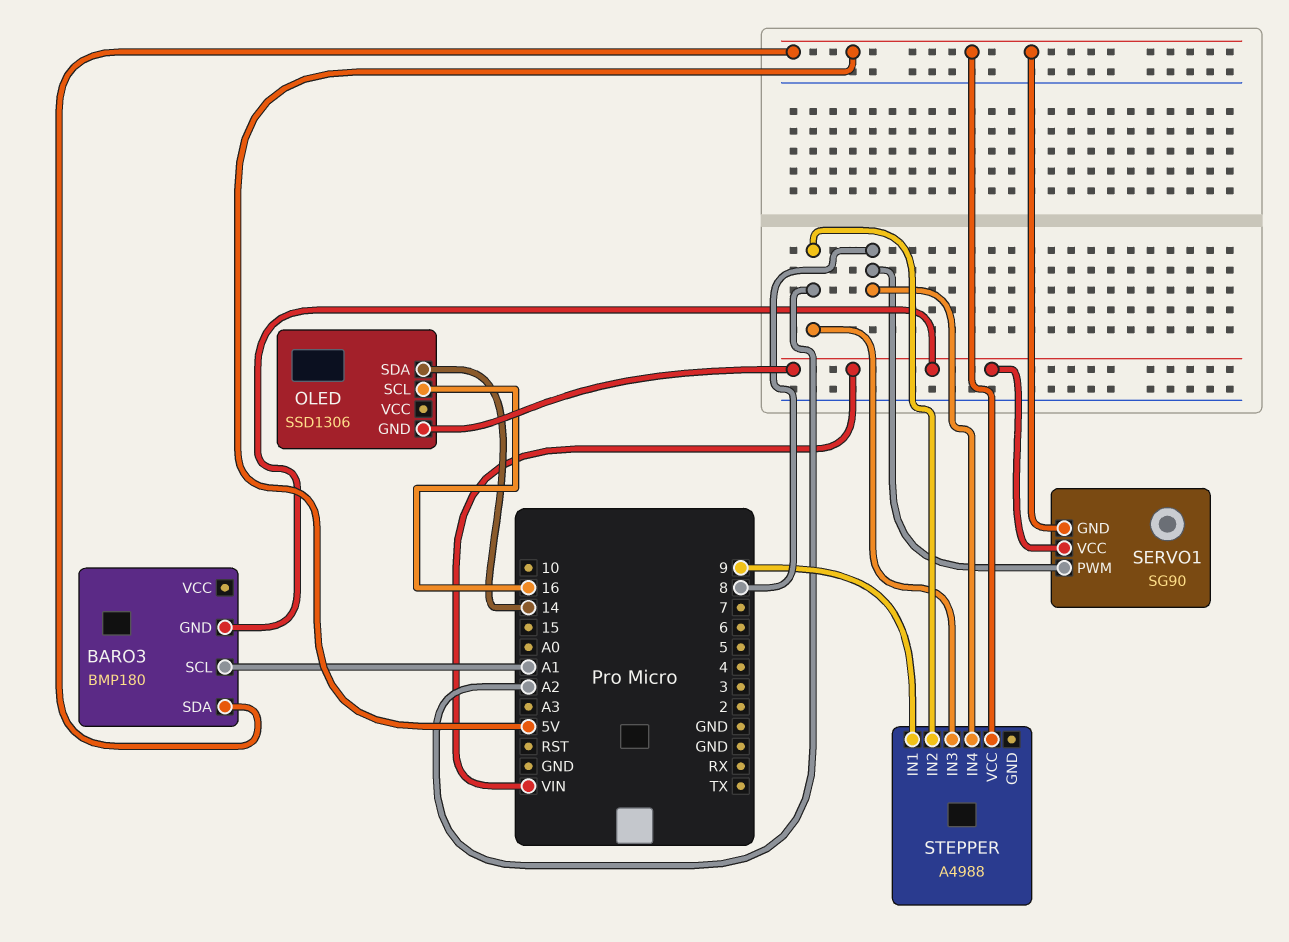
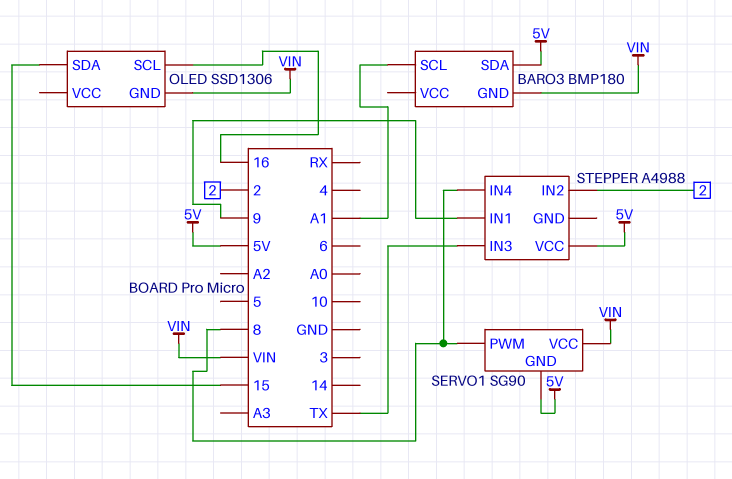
OLED pin SDA: 14 -> 15
STEPPER pin IN2: A2 -> 2
STEPPER pin IN3: A2 -> TX

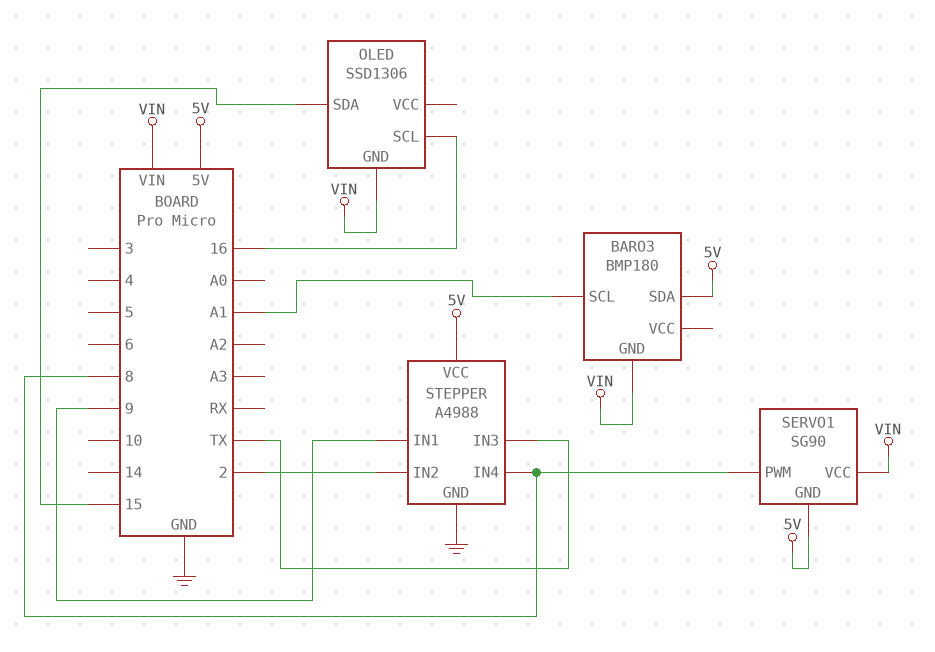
STEPPER pin GND: none -> GND

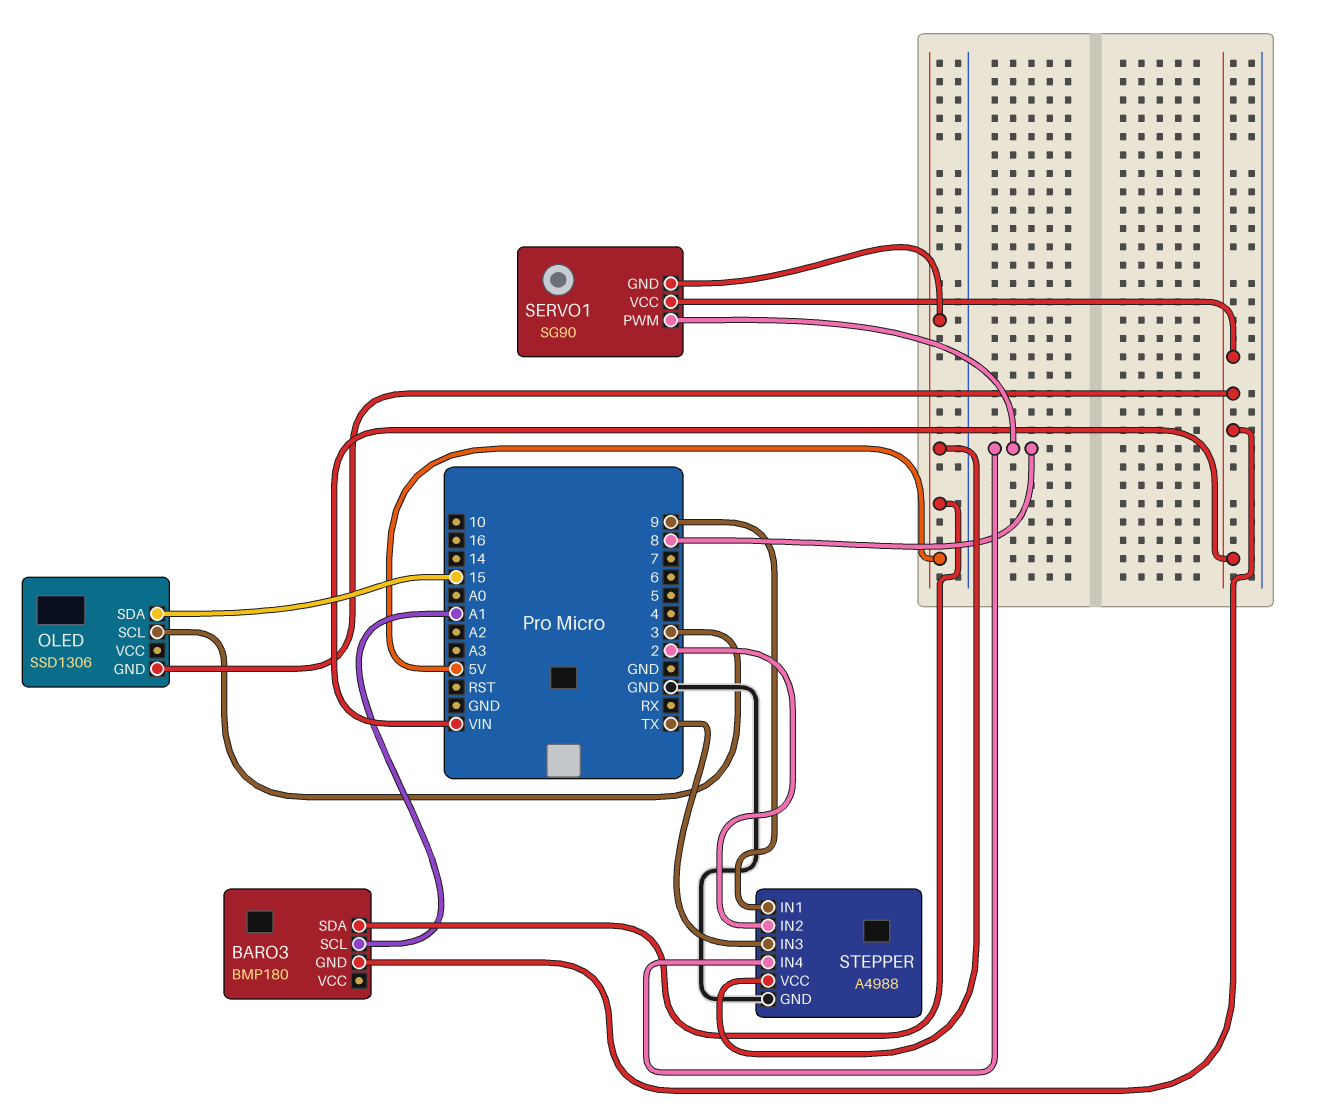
OLED pin SCL: 16 -> 3

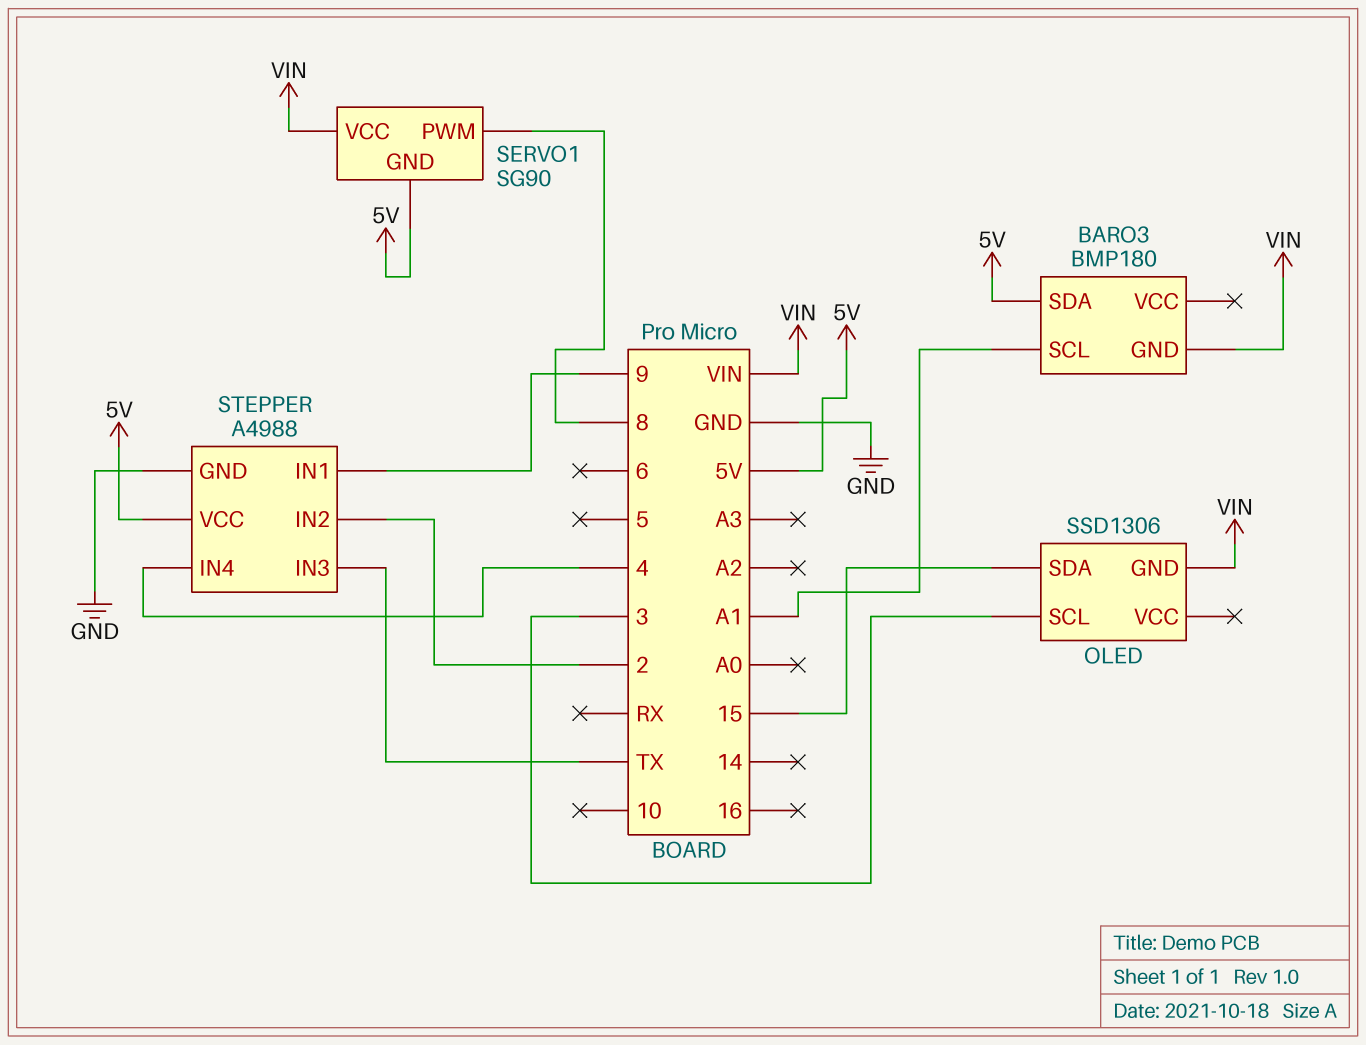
STEPPER pin IN4: 8 -> 4

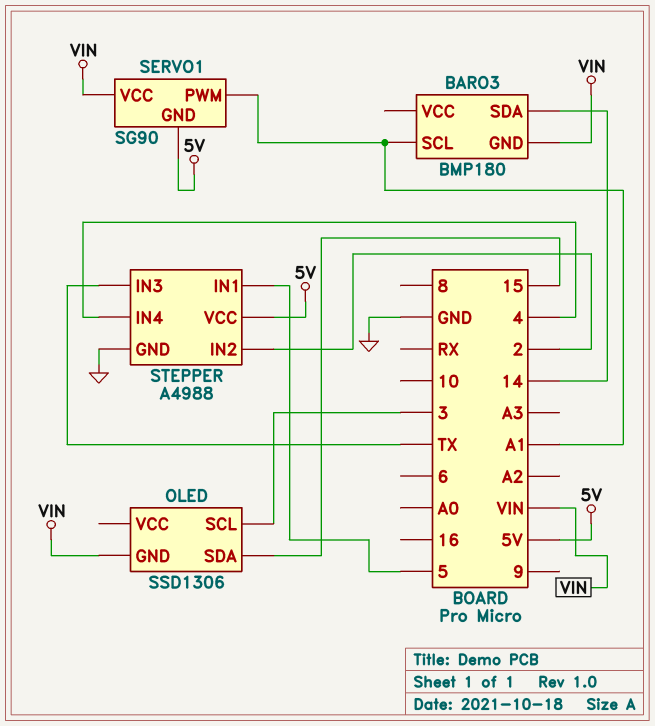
BARO3 pin SDA: 5V -> 14
SERVO1 pin PWM: 8 -> A1
STEPPER pin IN1: 9 -> 5

